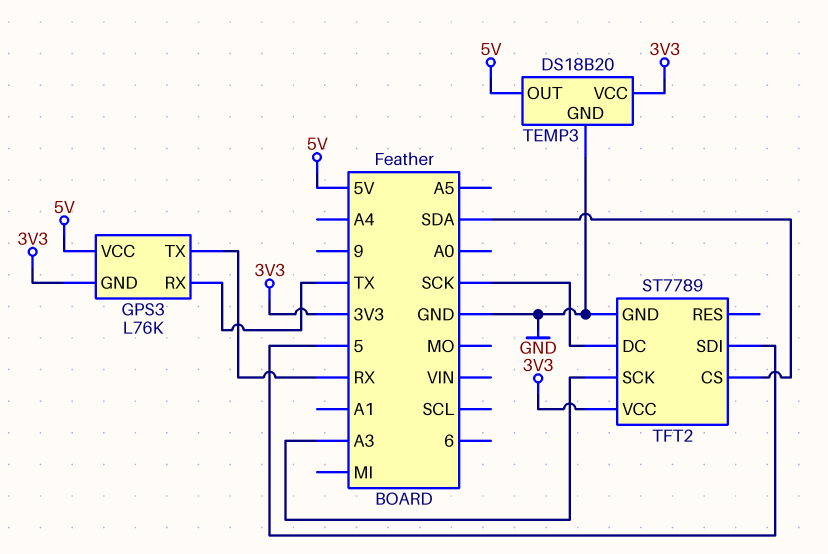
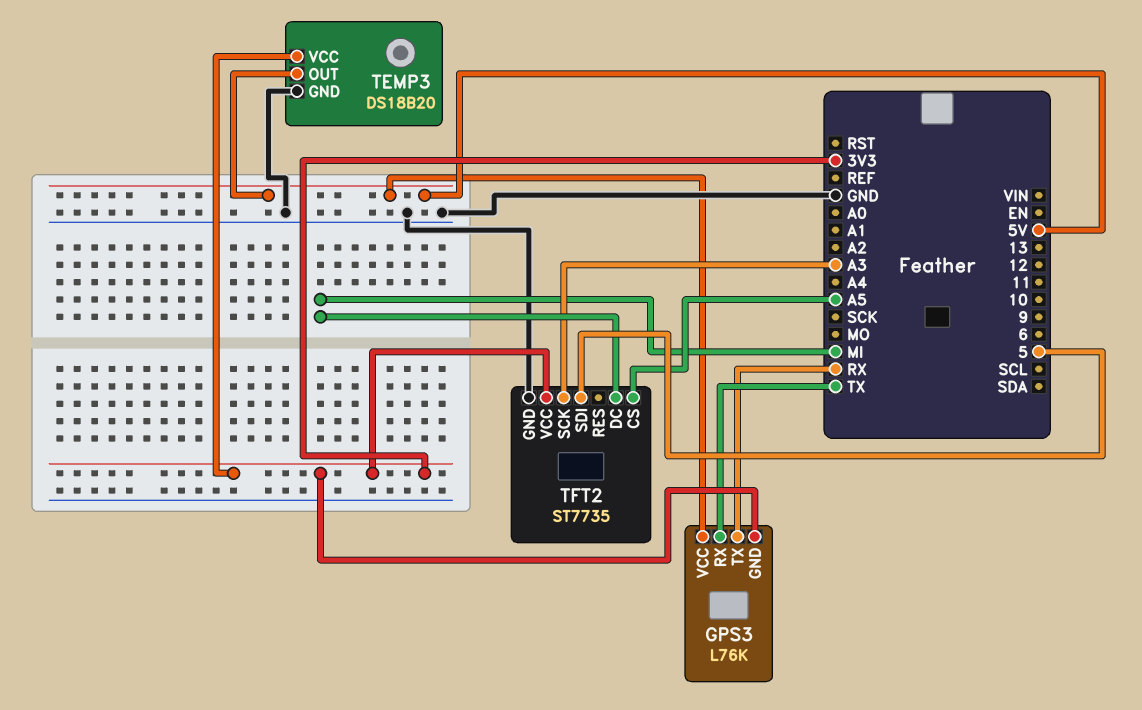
TFT2: ST7789 -> ST7735
TFT2 pin CS: SDA -> A5
TFT2 pin DC: SCK -> MI

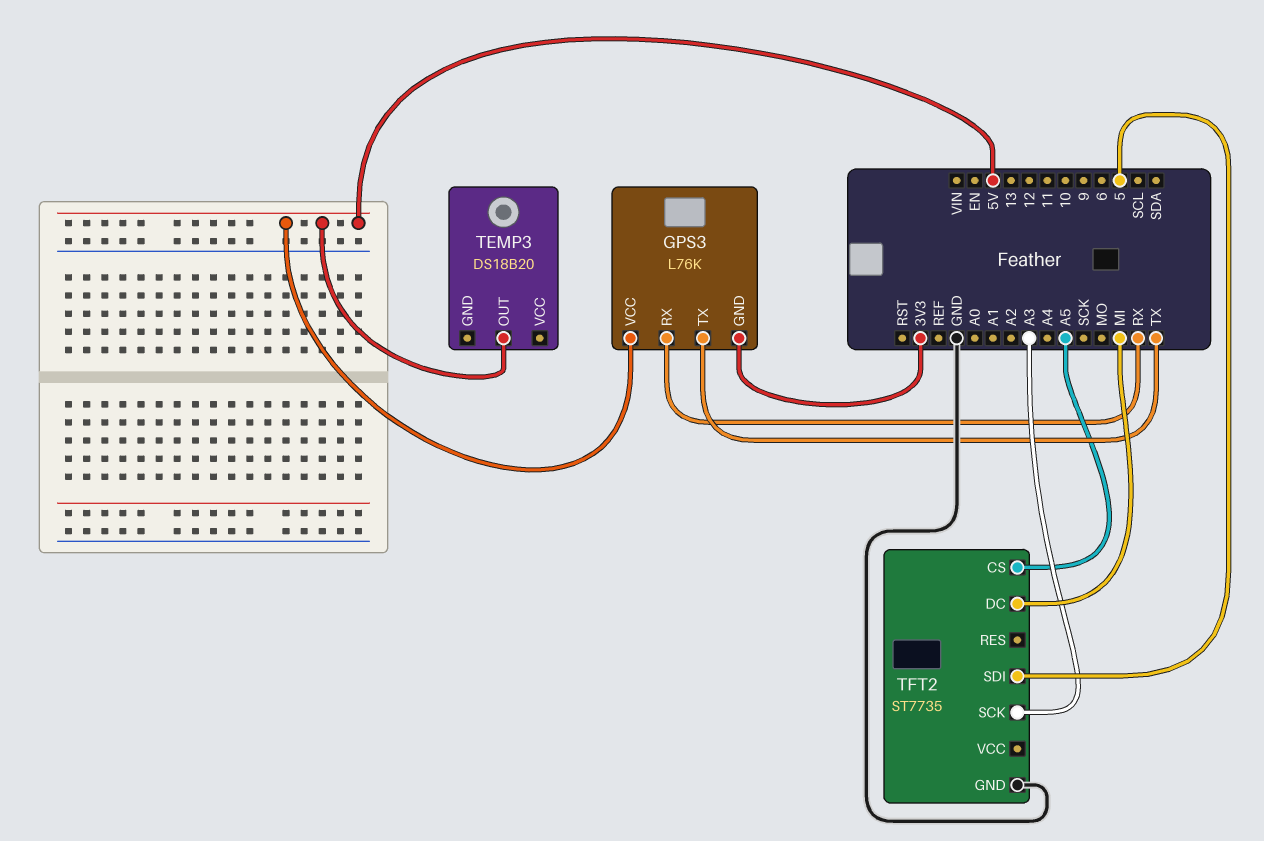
GPS3 pin RX: TX -> RX
GPS3 pin TX: RX -> TX
TEMP3 pin GND: GND -> none
TEMP3 pin VCC: 3V3 -> none
TFT2 pin VCC: 3V3 -> none

